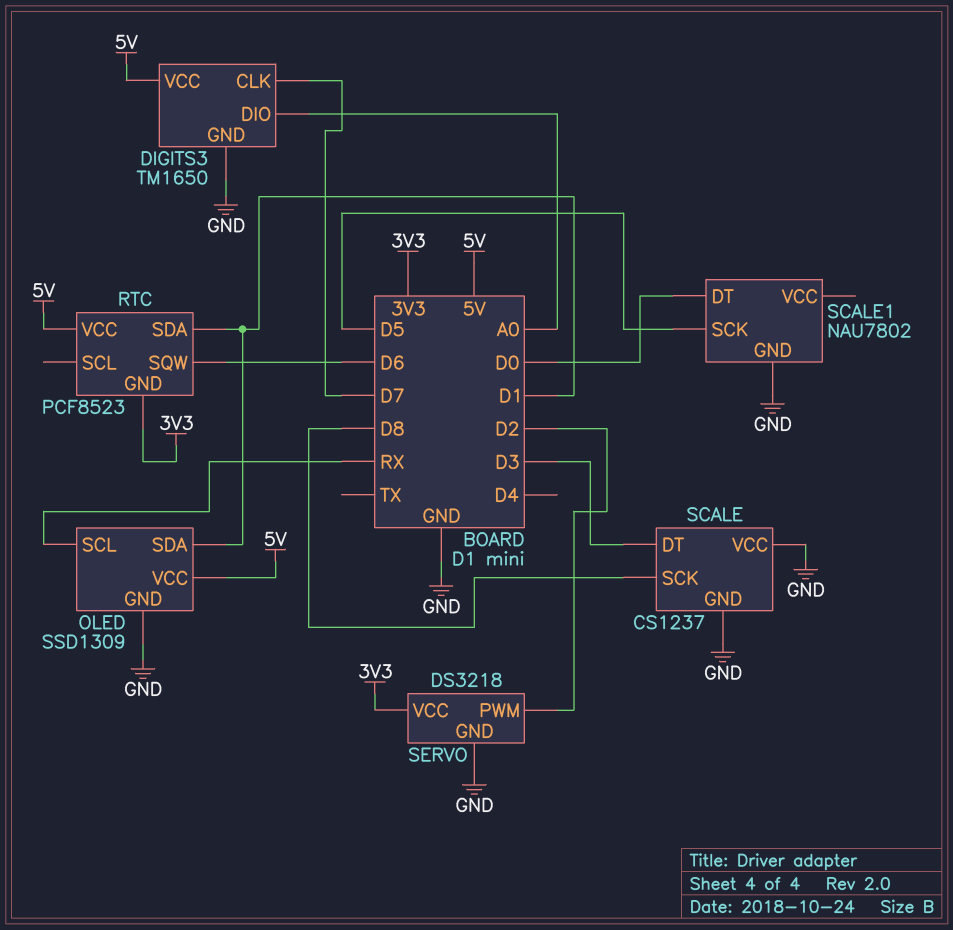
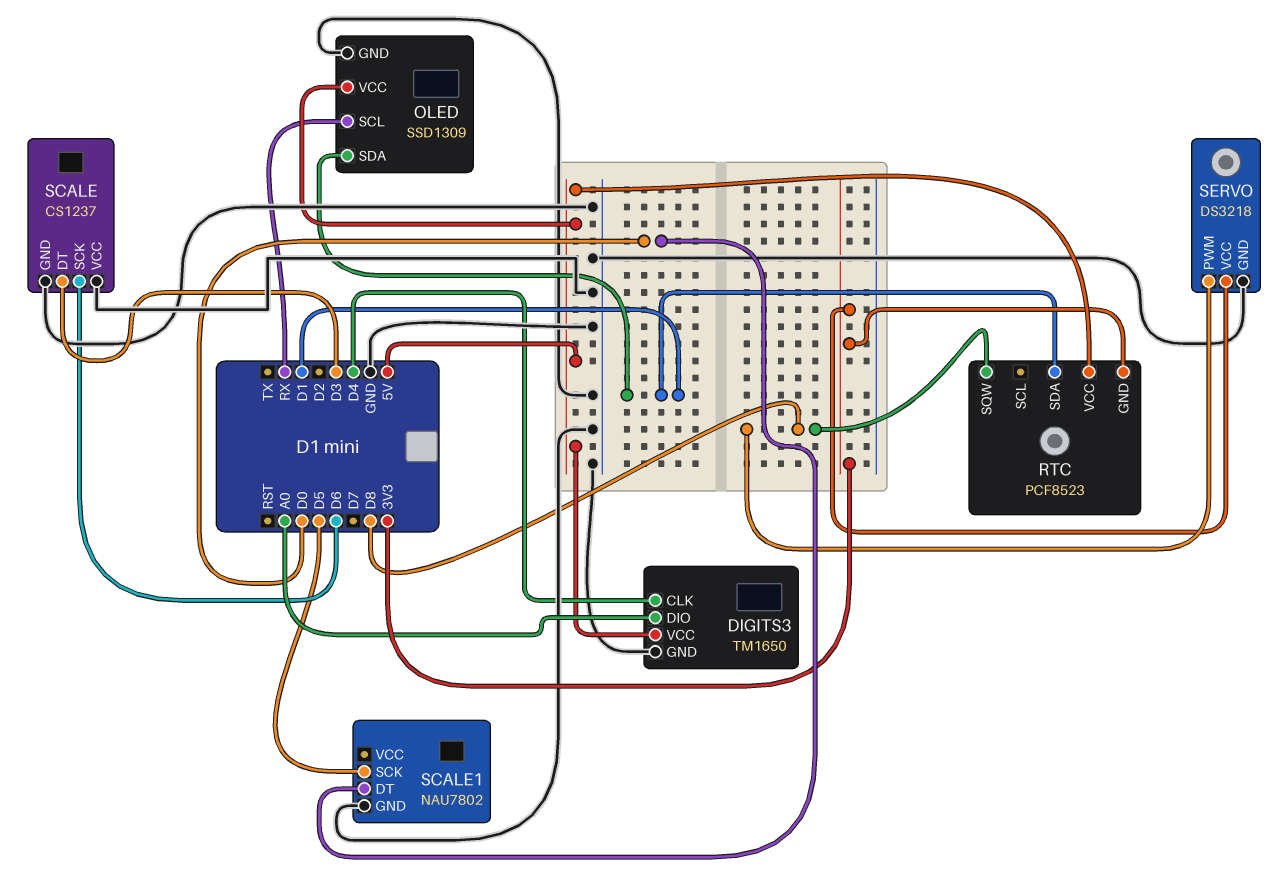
DIGITS3 pin CLK: D7 -> D4
RTC pin SQW: D6 -> D8
SCALE pin SCK: D8 -> D6
SERVO pin PWM: D2 -> D8

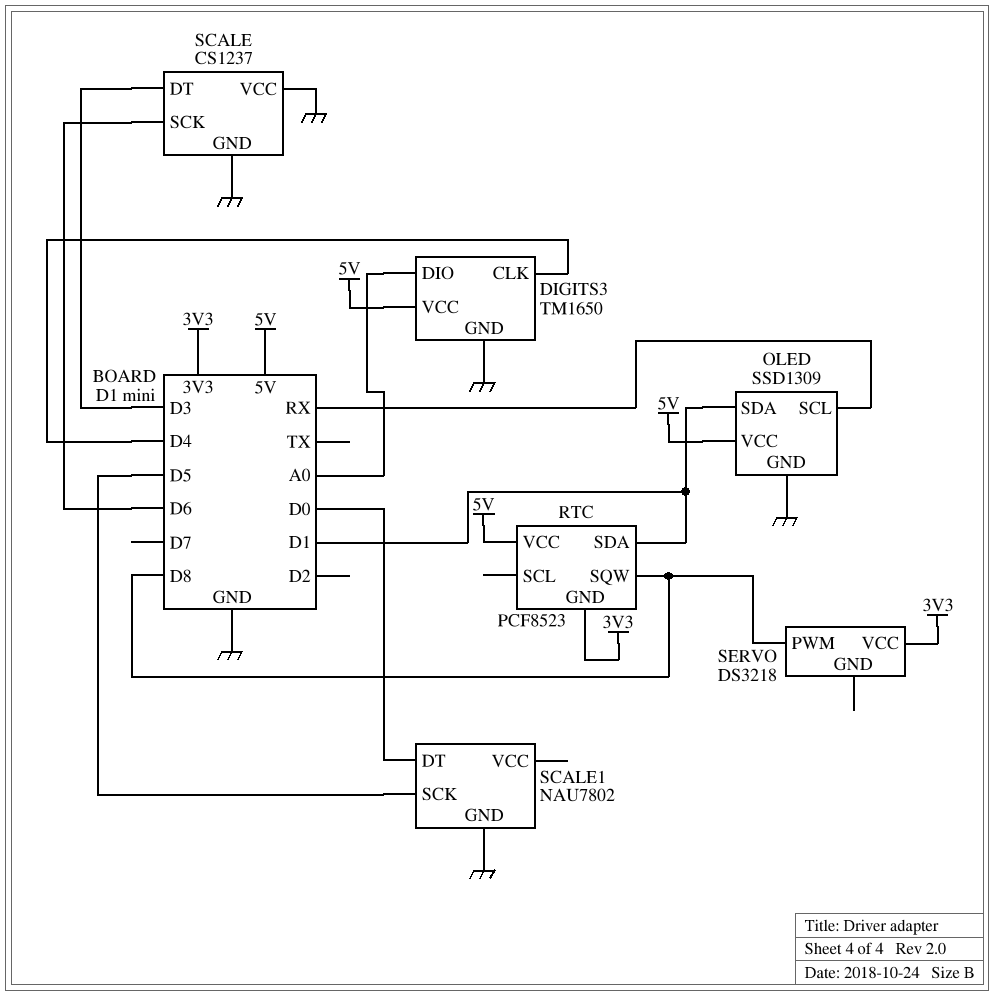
SERVO pin GND: GND -> none

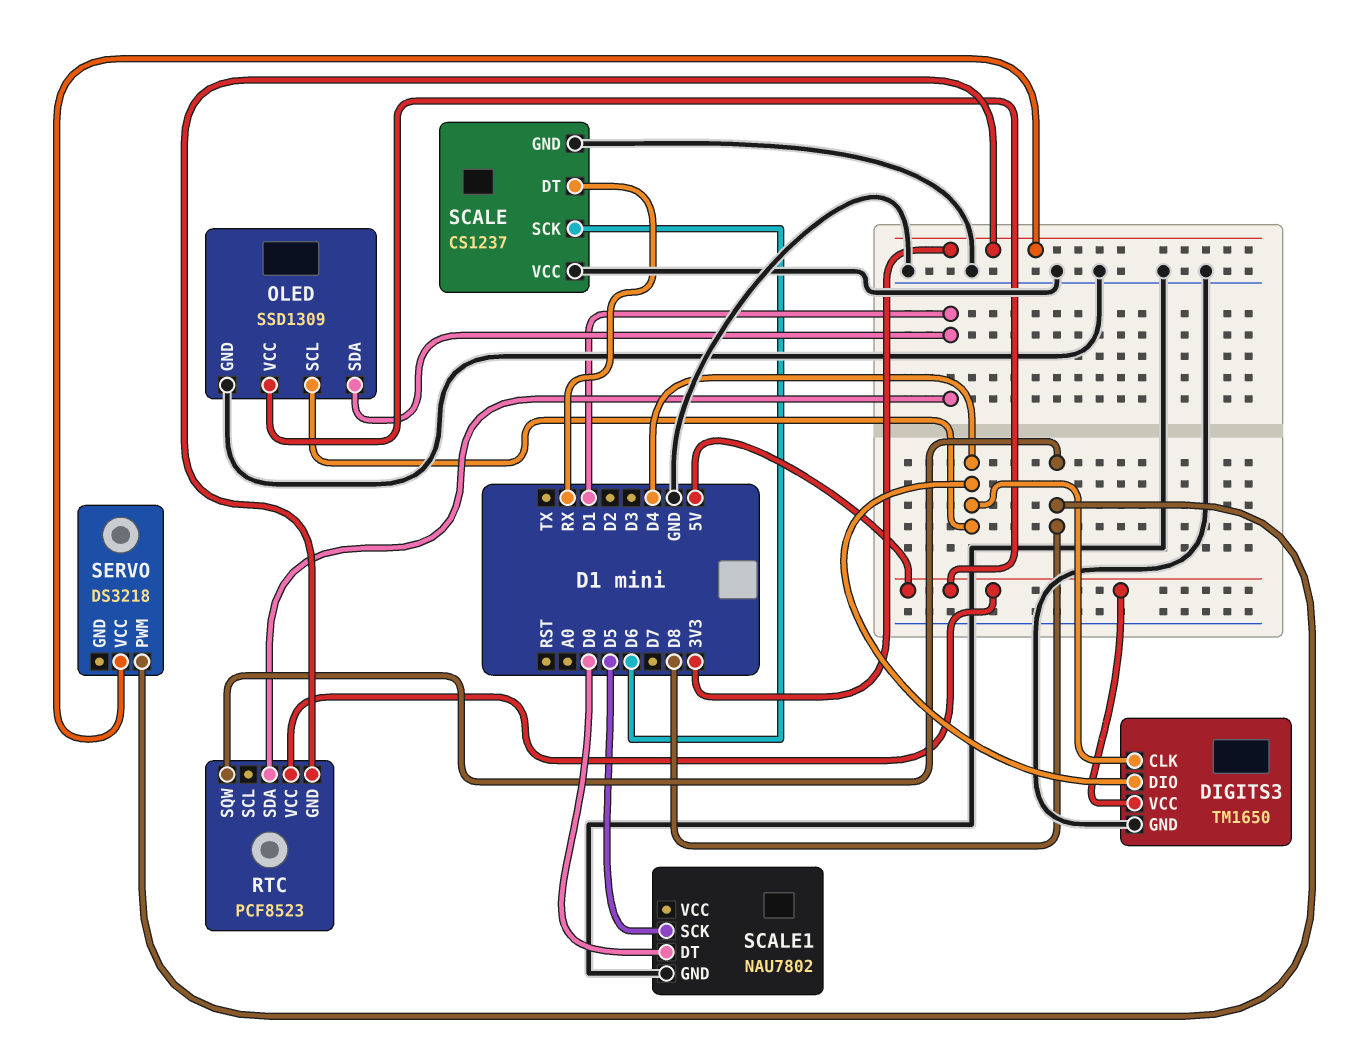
DIGITS3 pin DIO: A0 -> D4
OLED pin SCL: RX -> D4
SCALE pin DT: D3 -> RX

